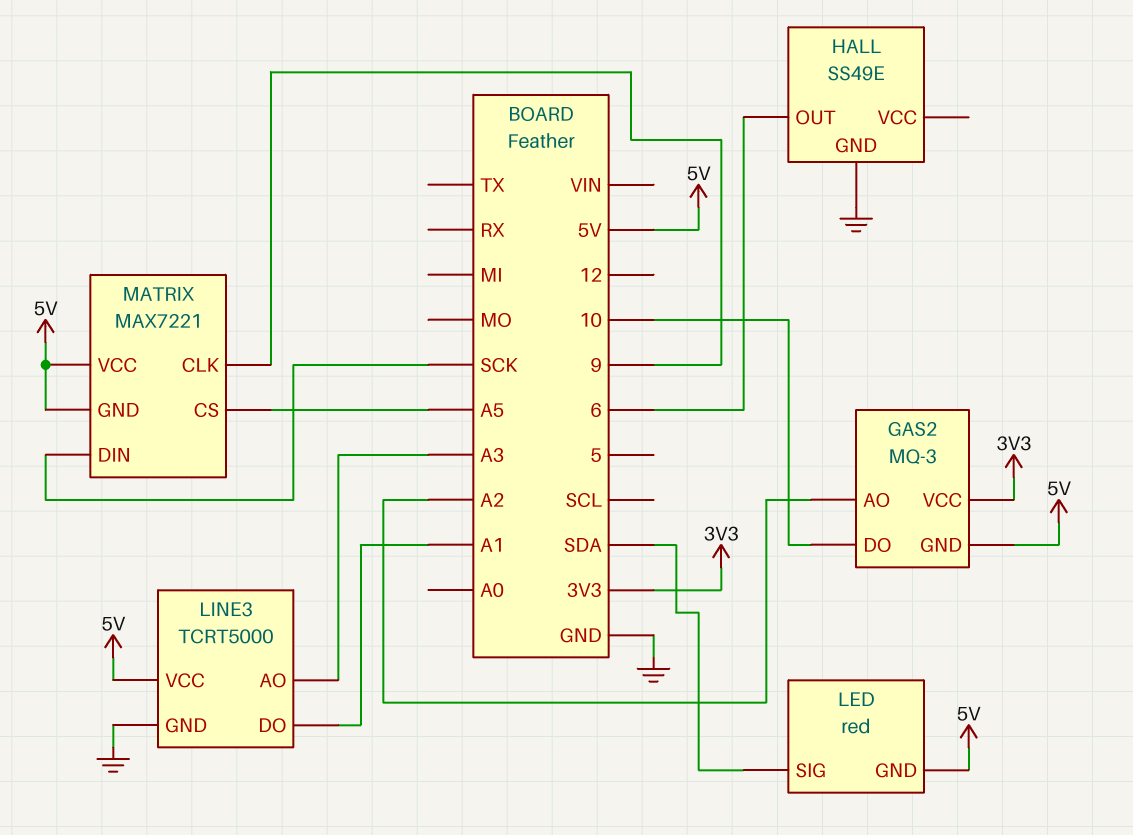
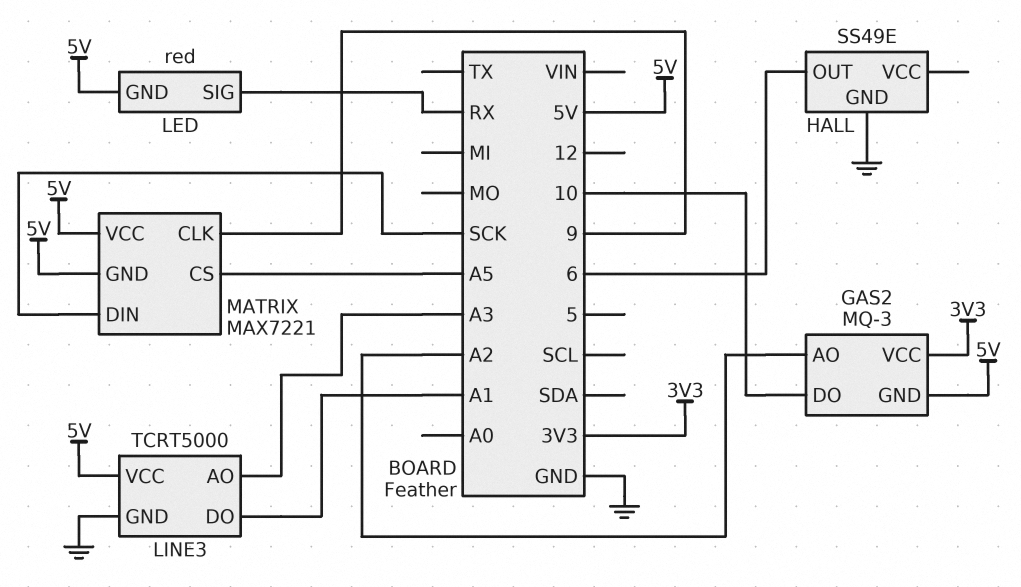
LED pin SIG: SDA -> RX

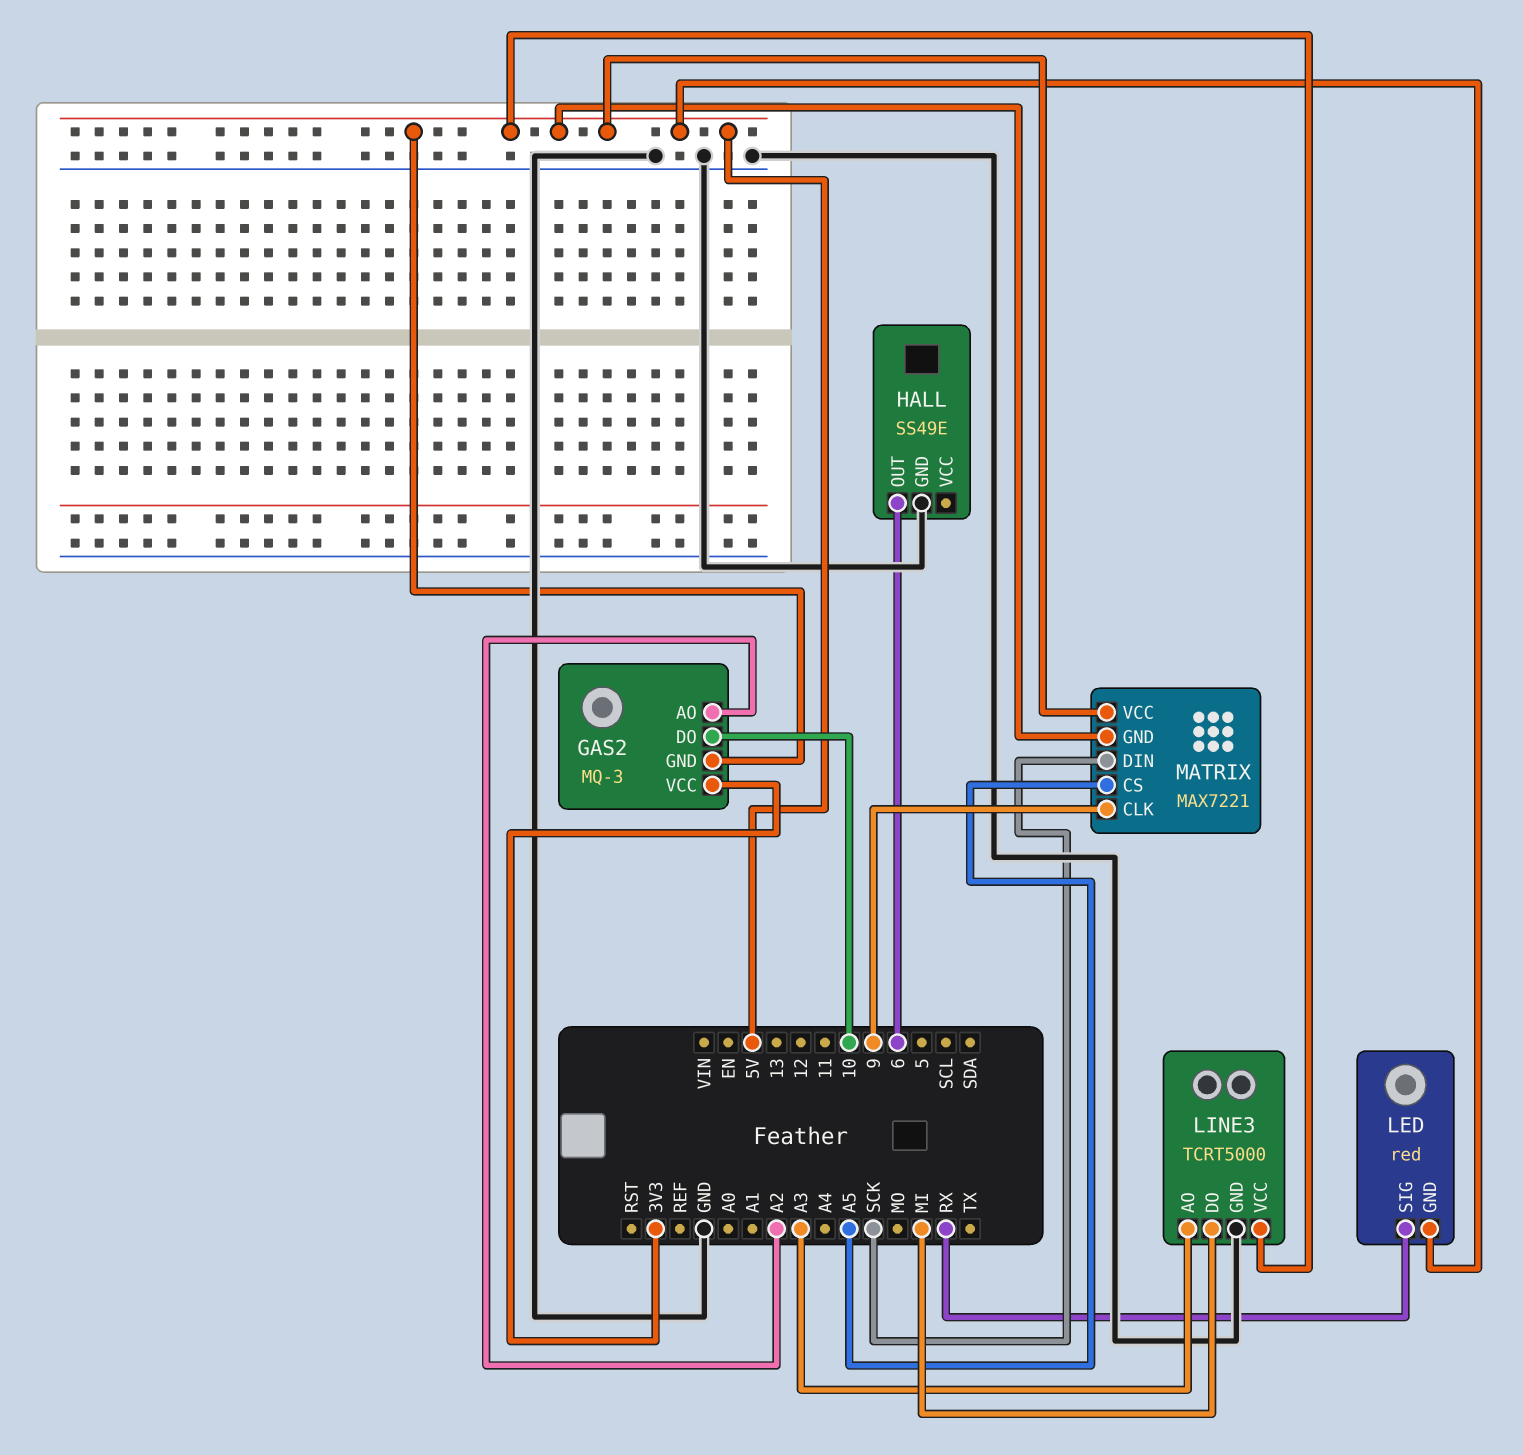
LINE3 pin DO: A1 -> MI

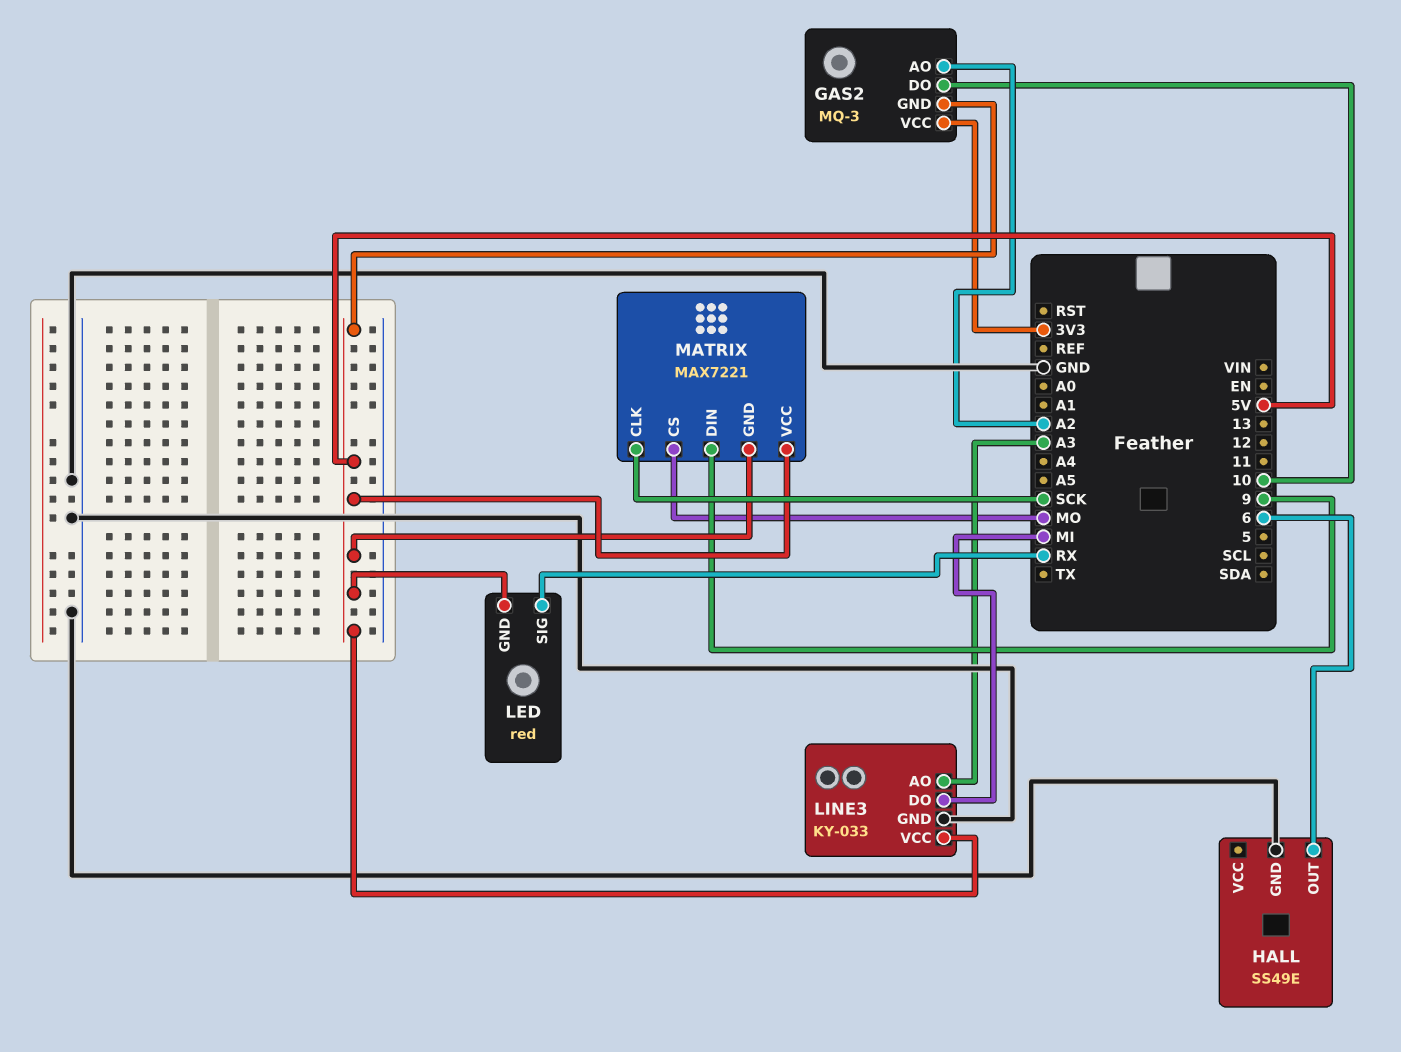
LINE3: TCRT5000 -> KY-033
MATRIX pin CLK: 9 -> SCK
MATRIX pin CS: A5 -> MO
MATRIX pin DIN: SCK -> 9

